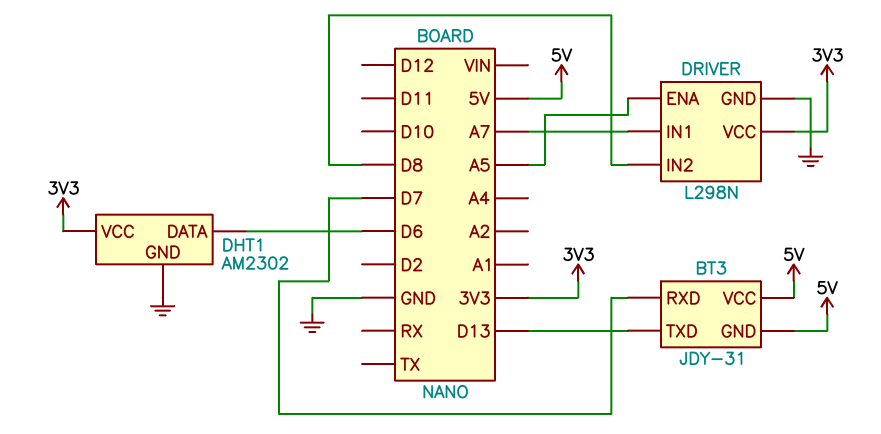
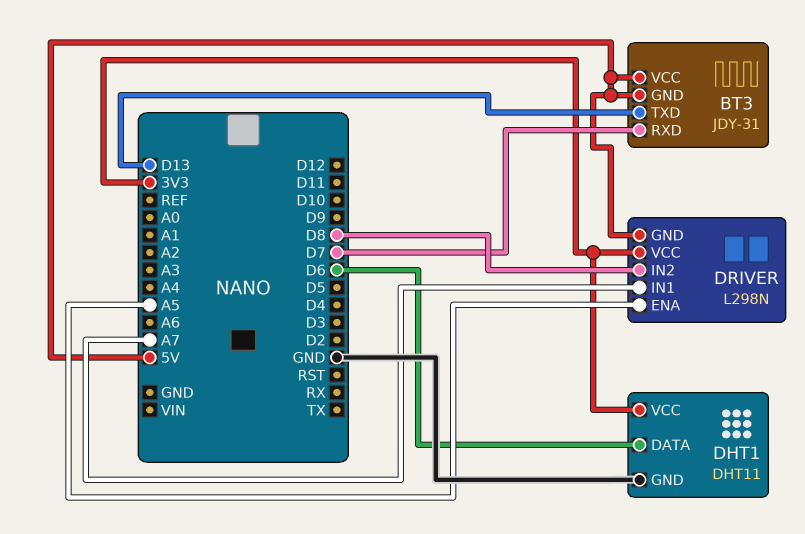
DHT1: AM2302 -> DHT11
DRIVER pin GND: GND -> 5V

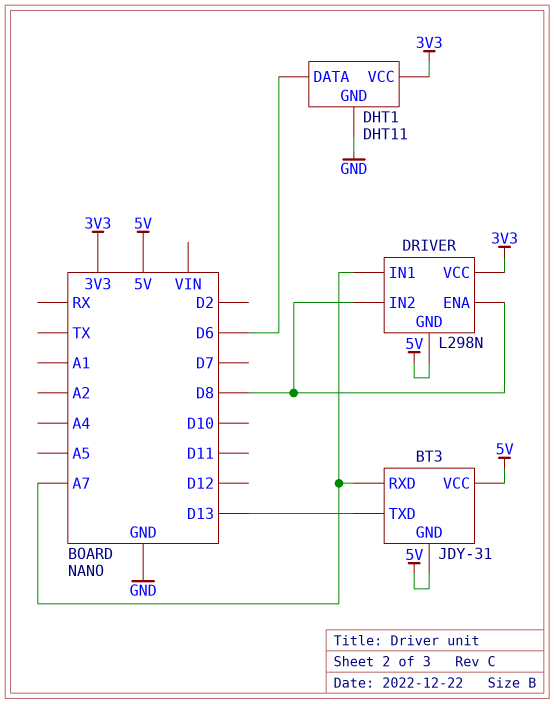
BT3 pin RXD: D7 -> A7
DRIVER pin ENA: A5 -> D8

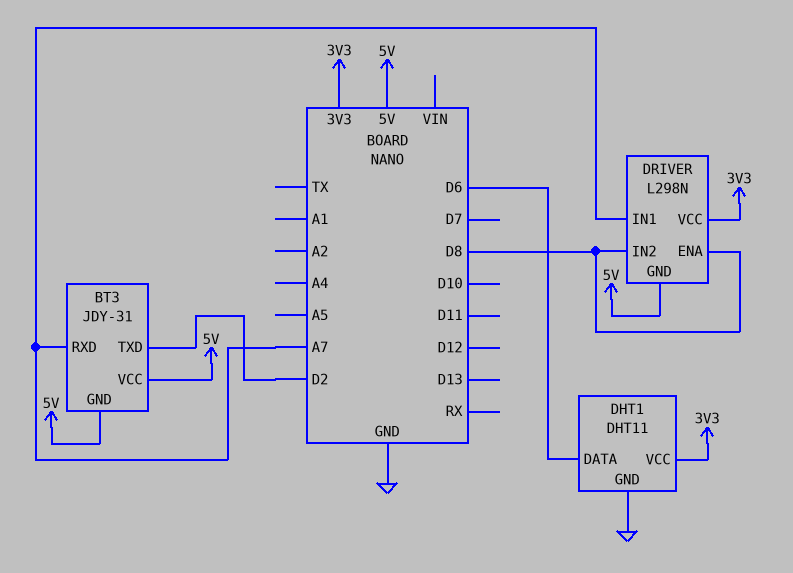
BT3 pin TXD: D13 -> D2

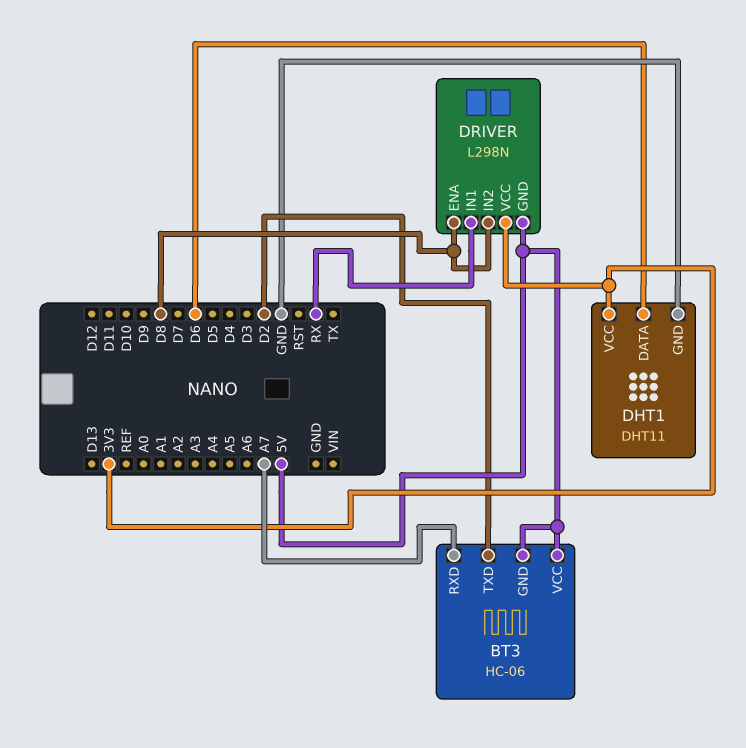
BT3: JDY-31 -> HC-06
DRIVER pin IN1: A7 -> RX

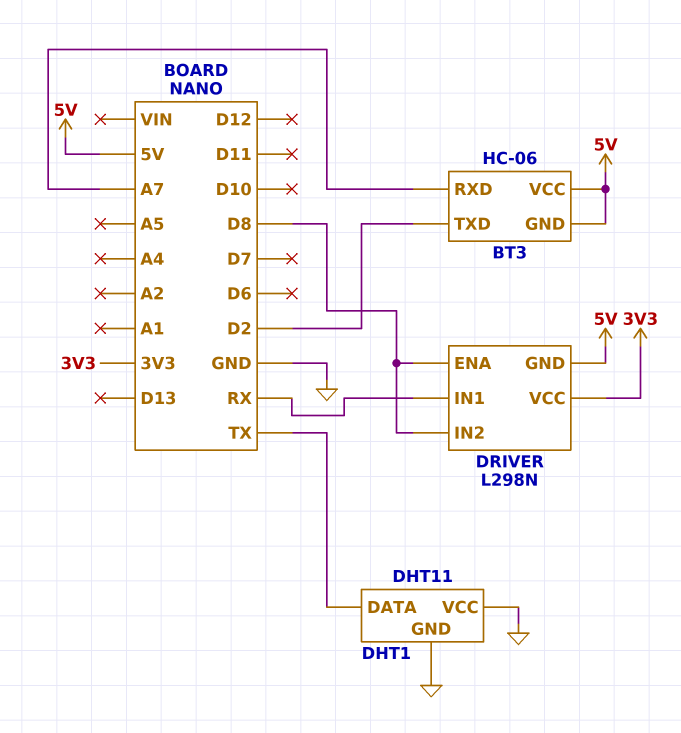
DHT1 pin DATA: D6 -> TX
DHT1 pin VCC: 3V3 -> GND

